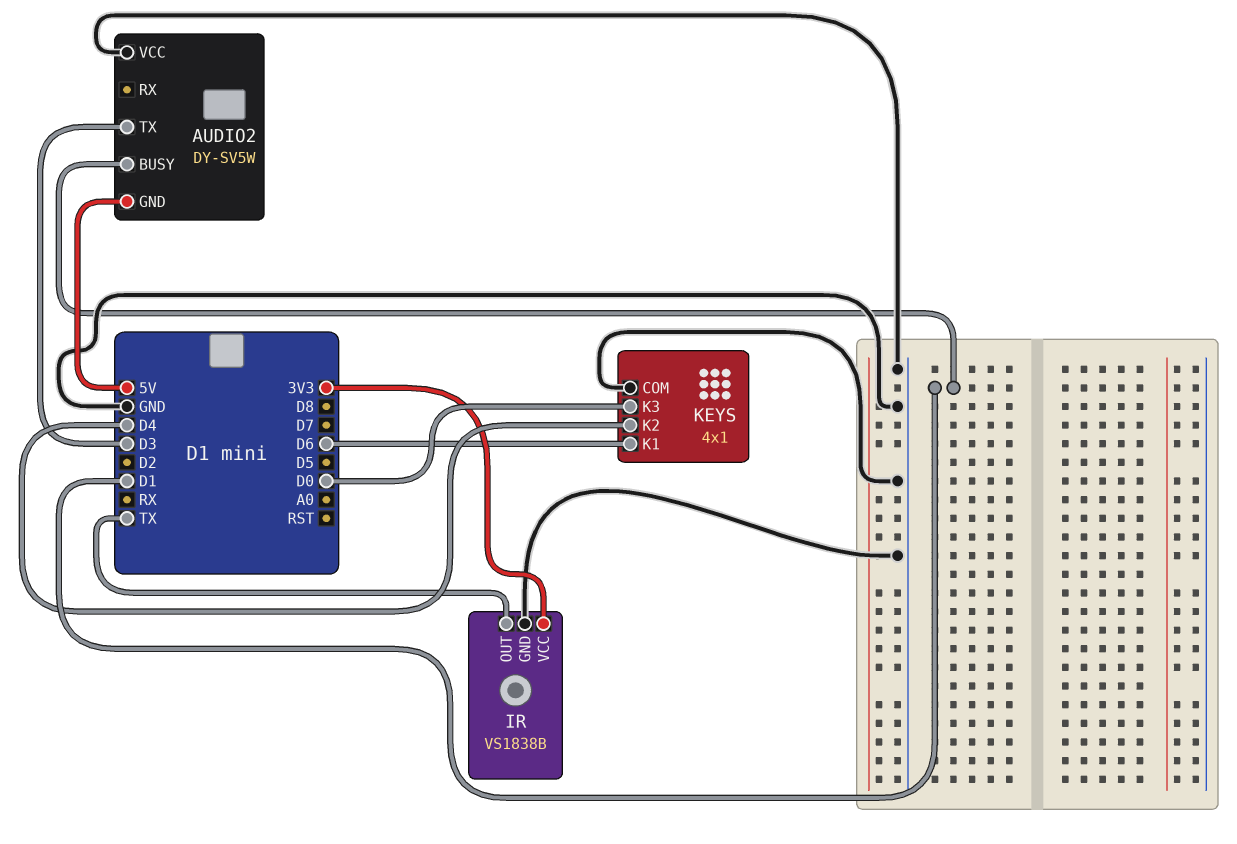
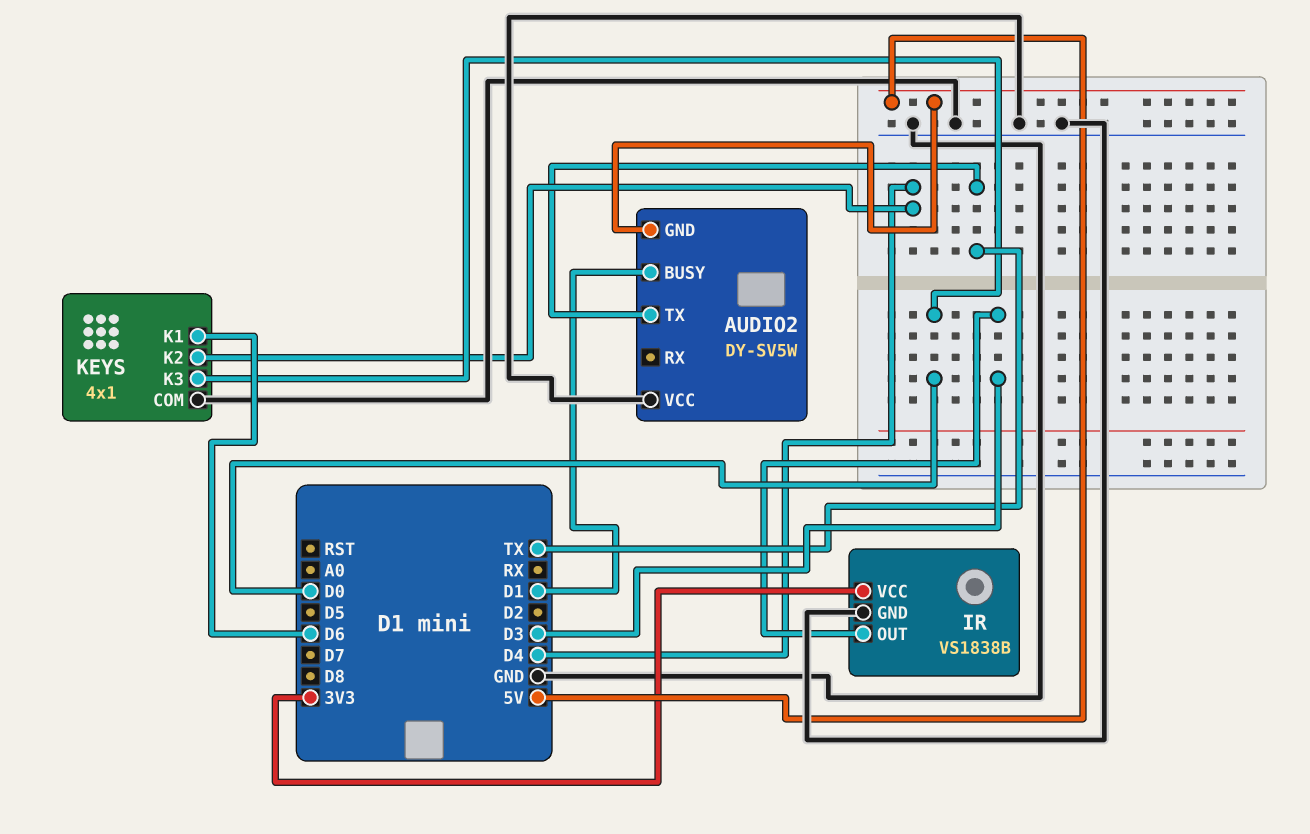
AUDIO2 pin TX: D3 -> TX
IR pin OUT: TX -> D3

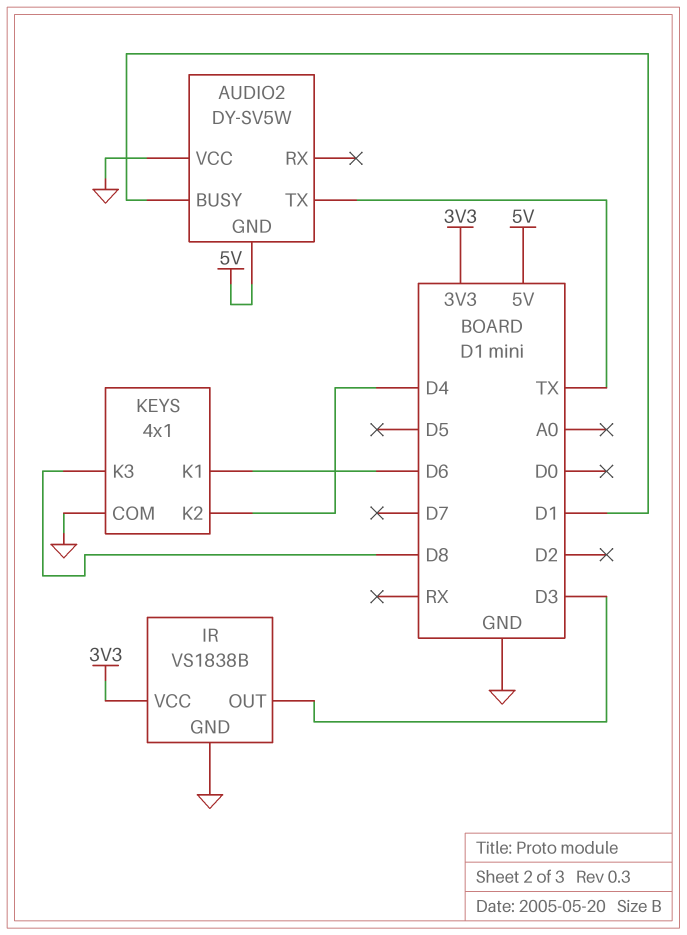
KEYS pin K3: D0 -> D8

